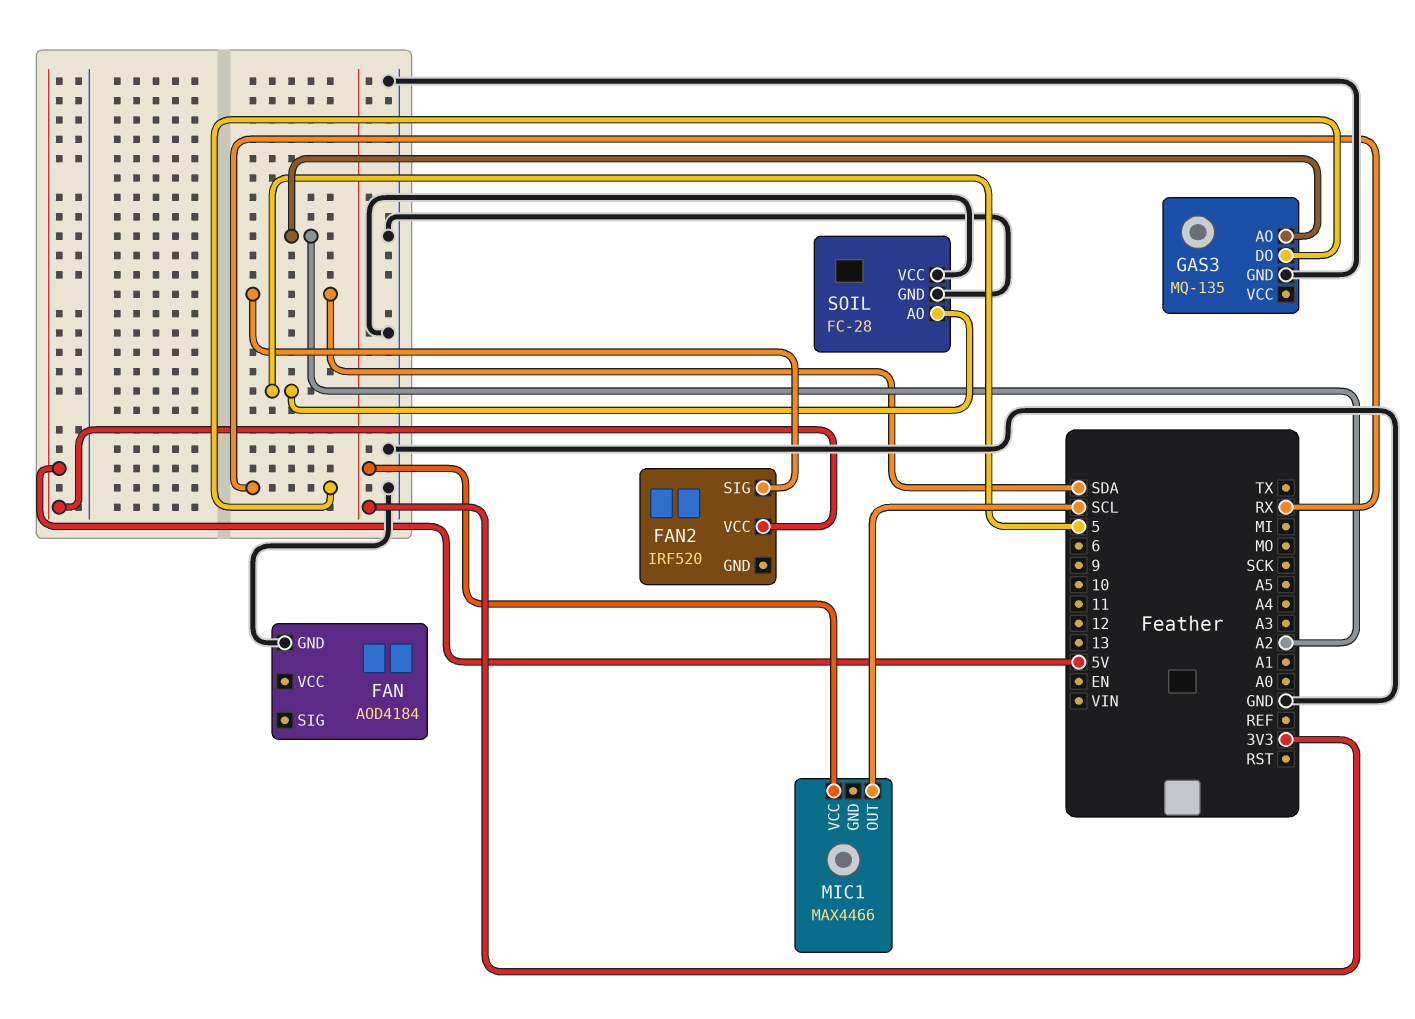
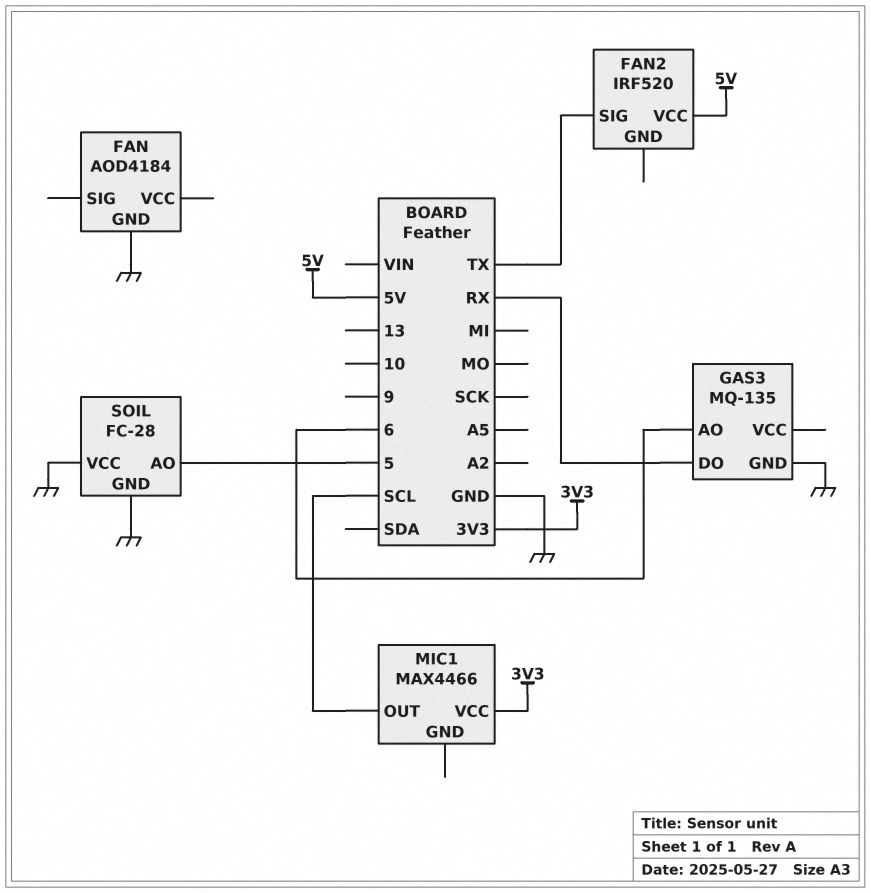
FAN2 pin SIG: SDA -> TX
GAS3 pin AO: A2 -> 6

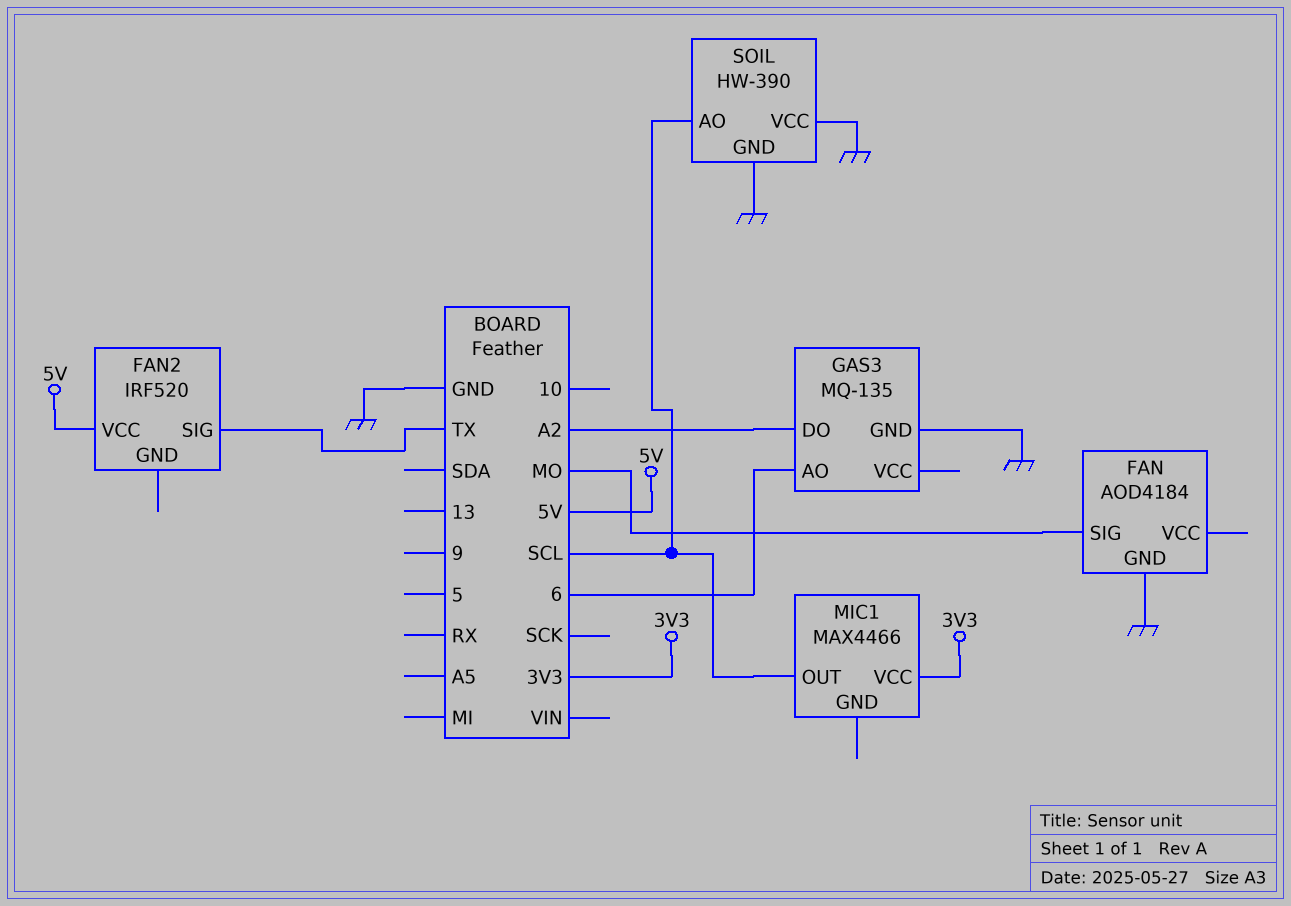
FAN pin SIG: none -> MO
GAS3 pin DO: RX -> A2
SOIL: FC-28 -> HW-390
SOIL pin AO: 5 -> SCL

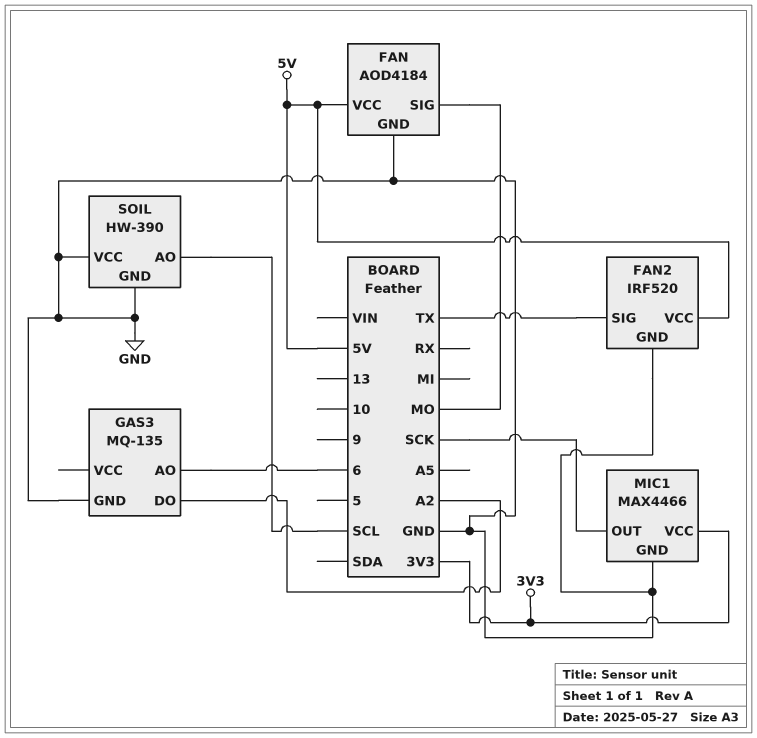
FAN pin VCC: none -> 5V
FAN2 pin GND: none -> GND
MIC1 pin GND: none -> GND
MIC1 pin OUT: SCL -> SCK

